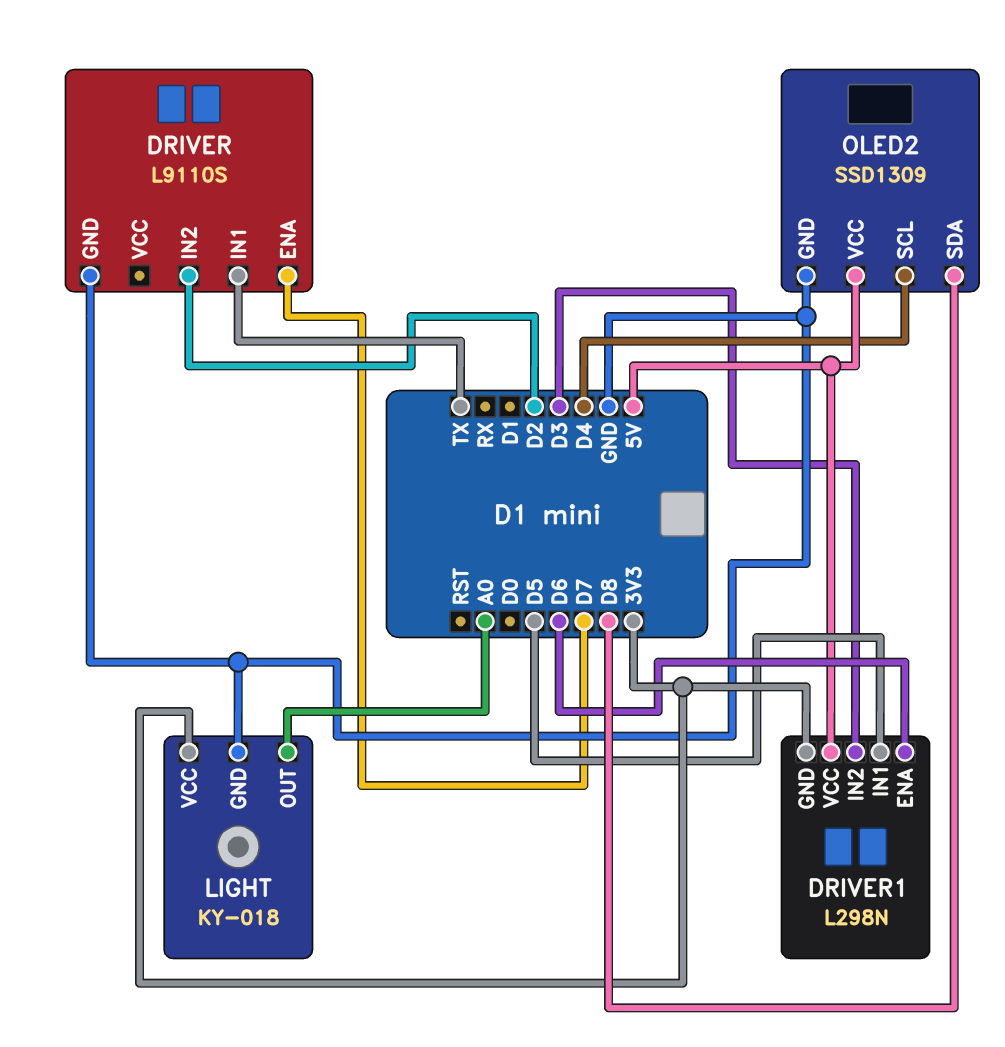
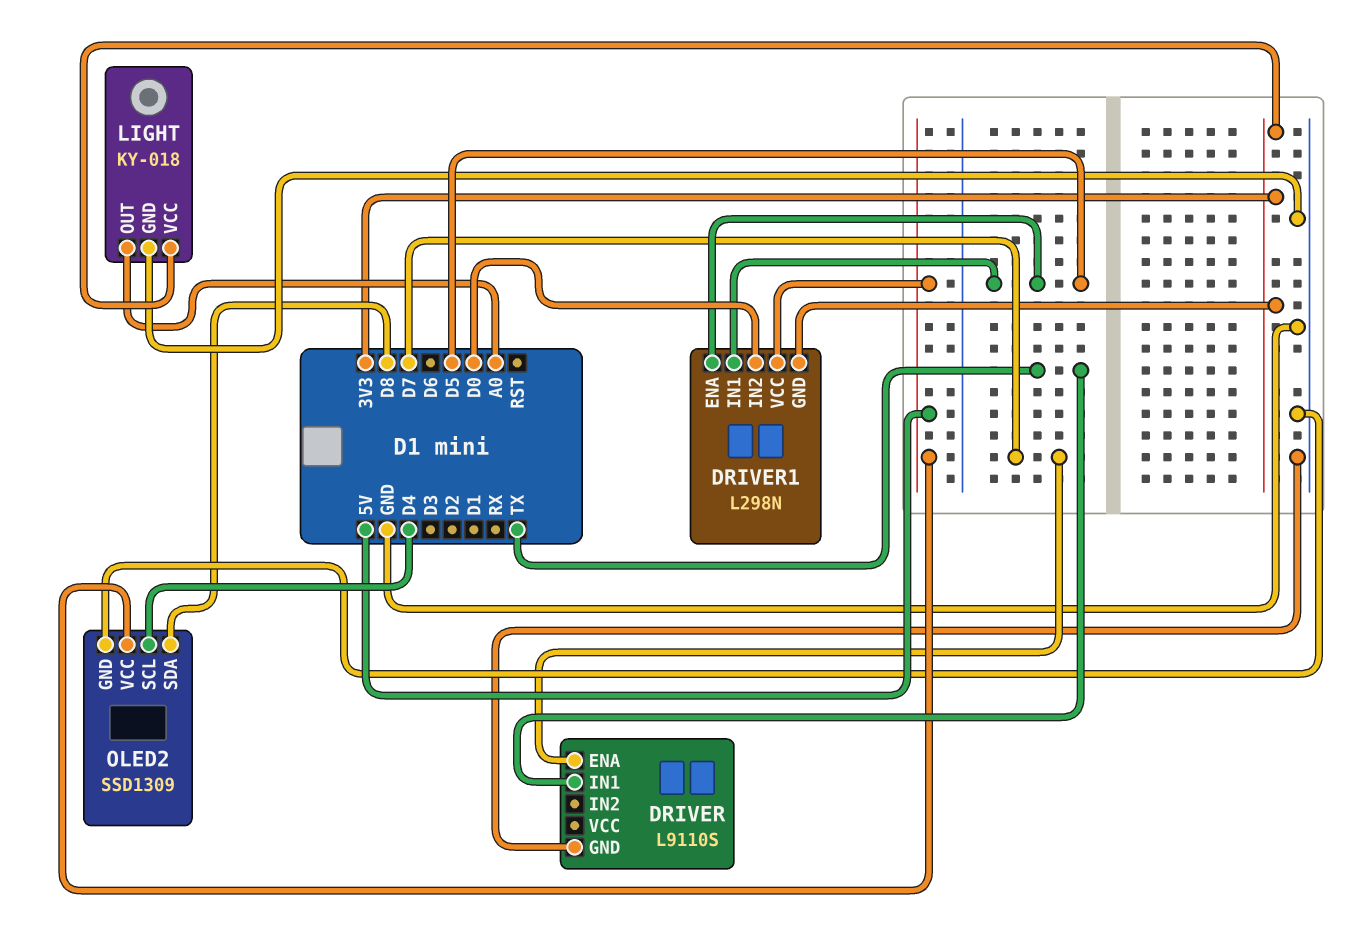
DRIVER pin IN2: D2 -> none
DRIVER1 pin ENA: D6 -> D5
DRIVER1 pin IN2: D3 -> D0

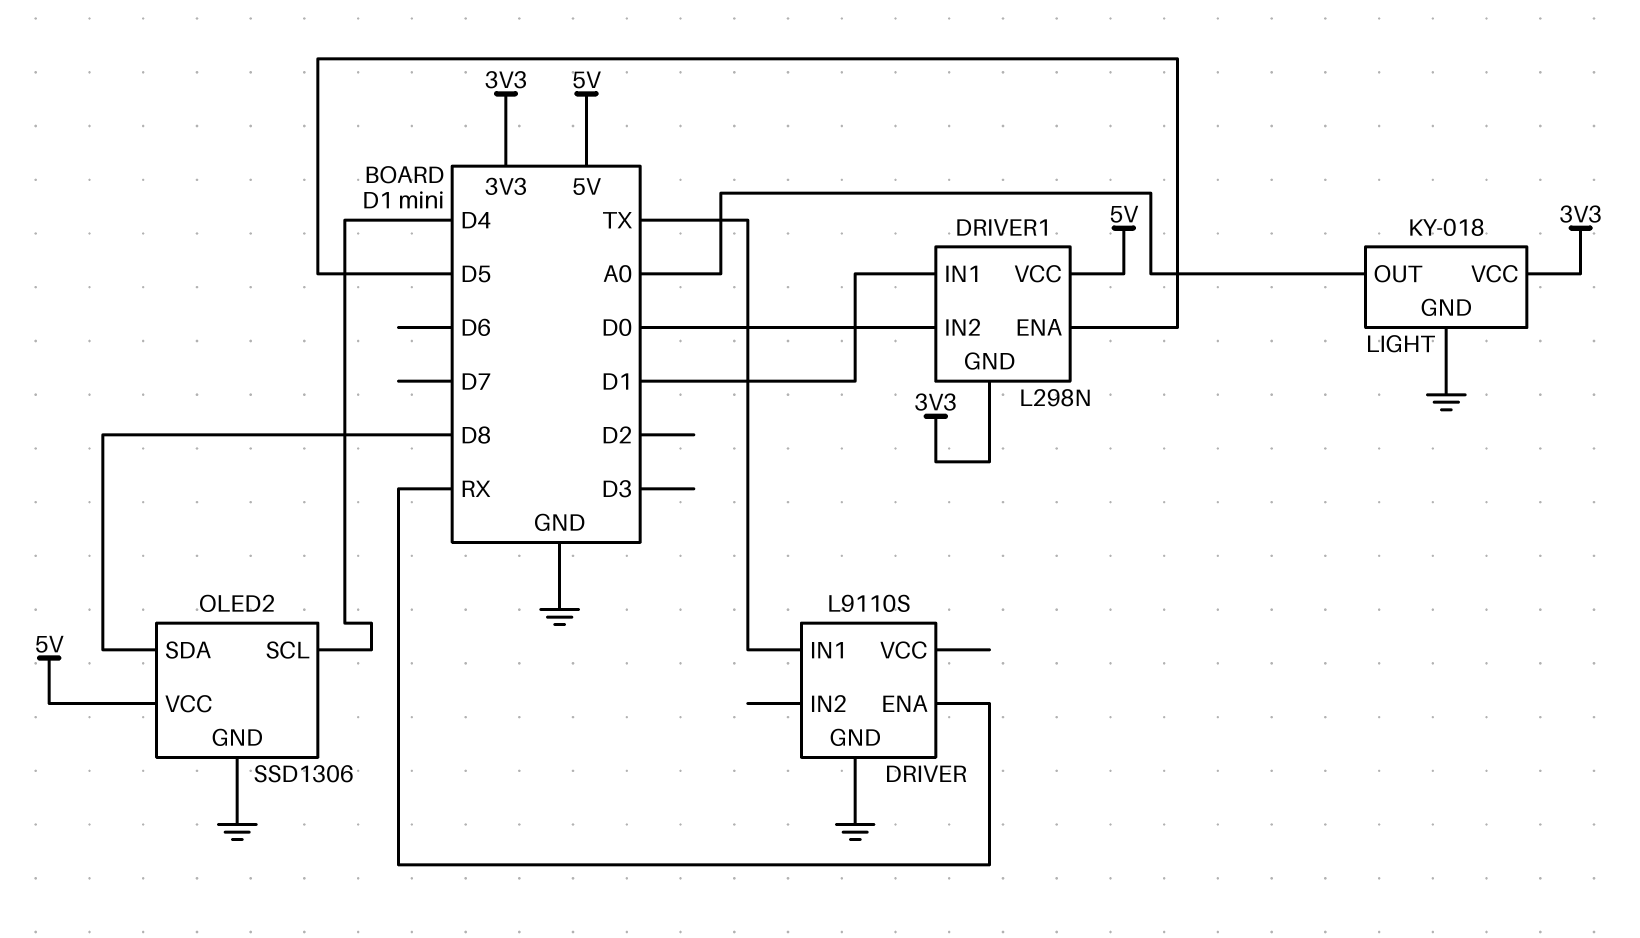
DRIVER pin ENA: D7 -> RX
DRIVER1 pin IN1: D5 -> D1
OLED2: SSD1309 -> SSD1306

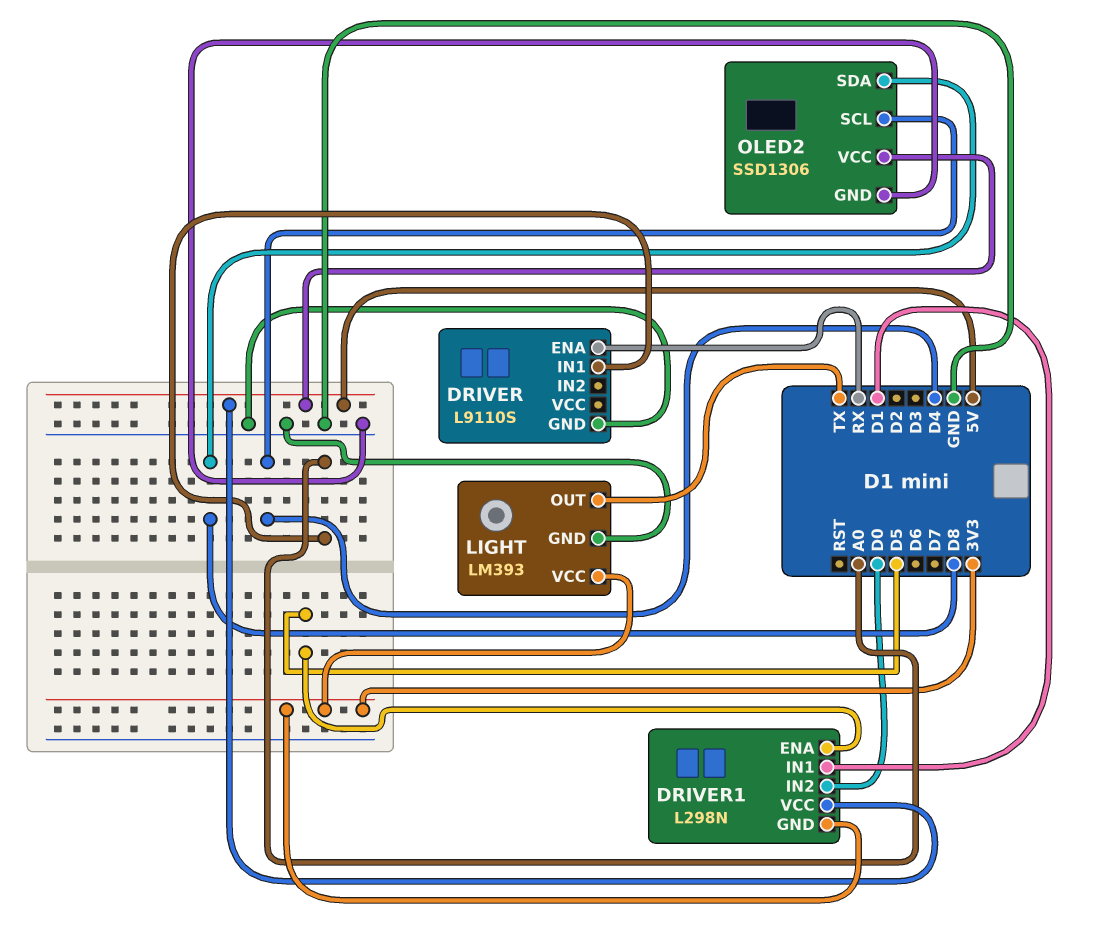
DRIVER pin IN1: TX -> A0
LIGHT: KY-018 -> LM393
LIGHT pin OUT: A0 -> TX

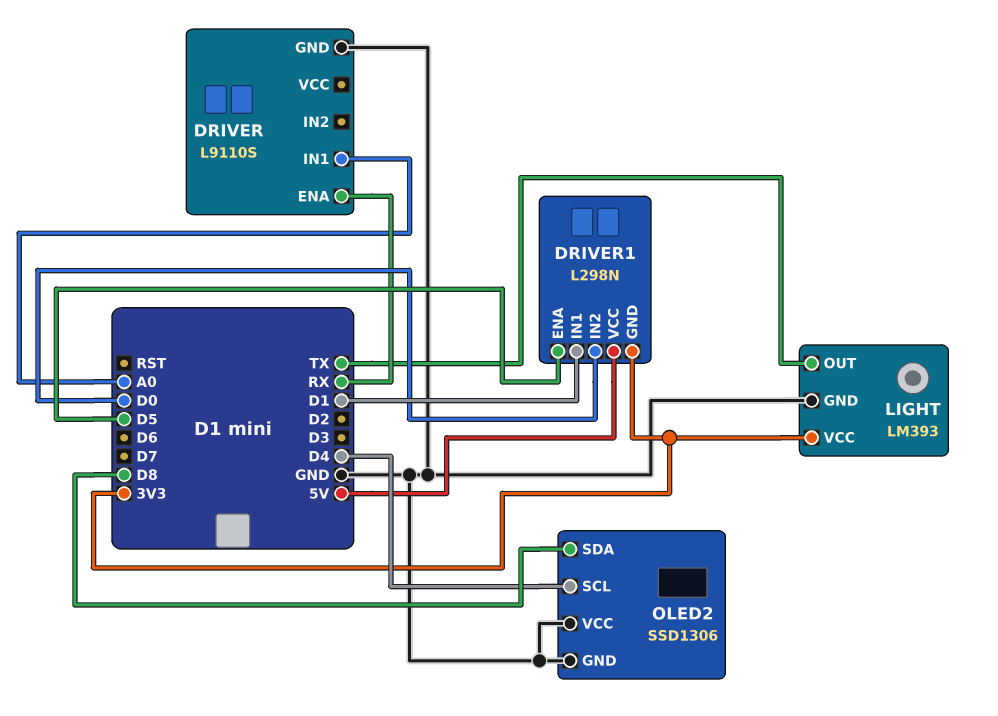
OLED2 pin VCC: 5V -> GND

